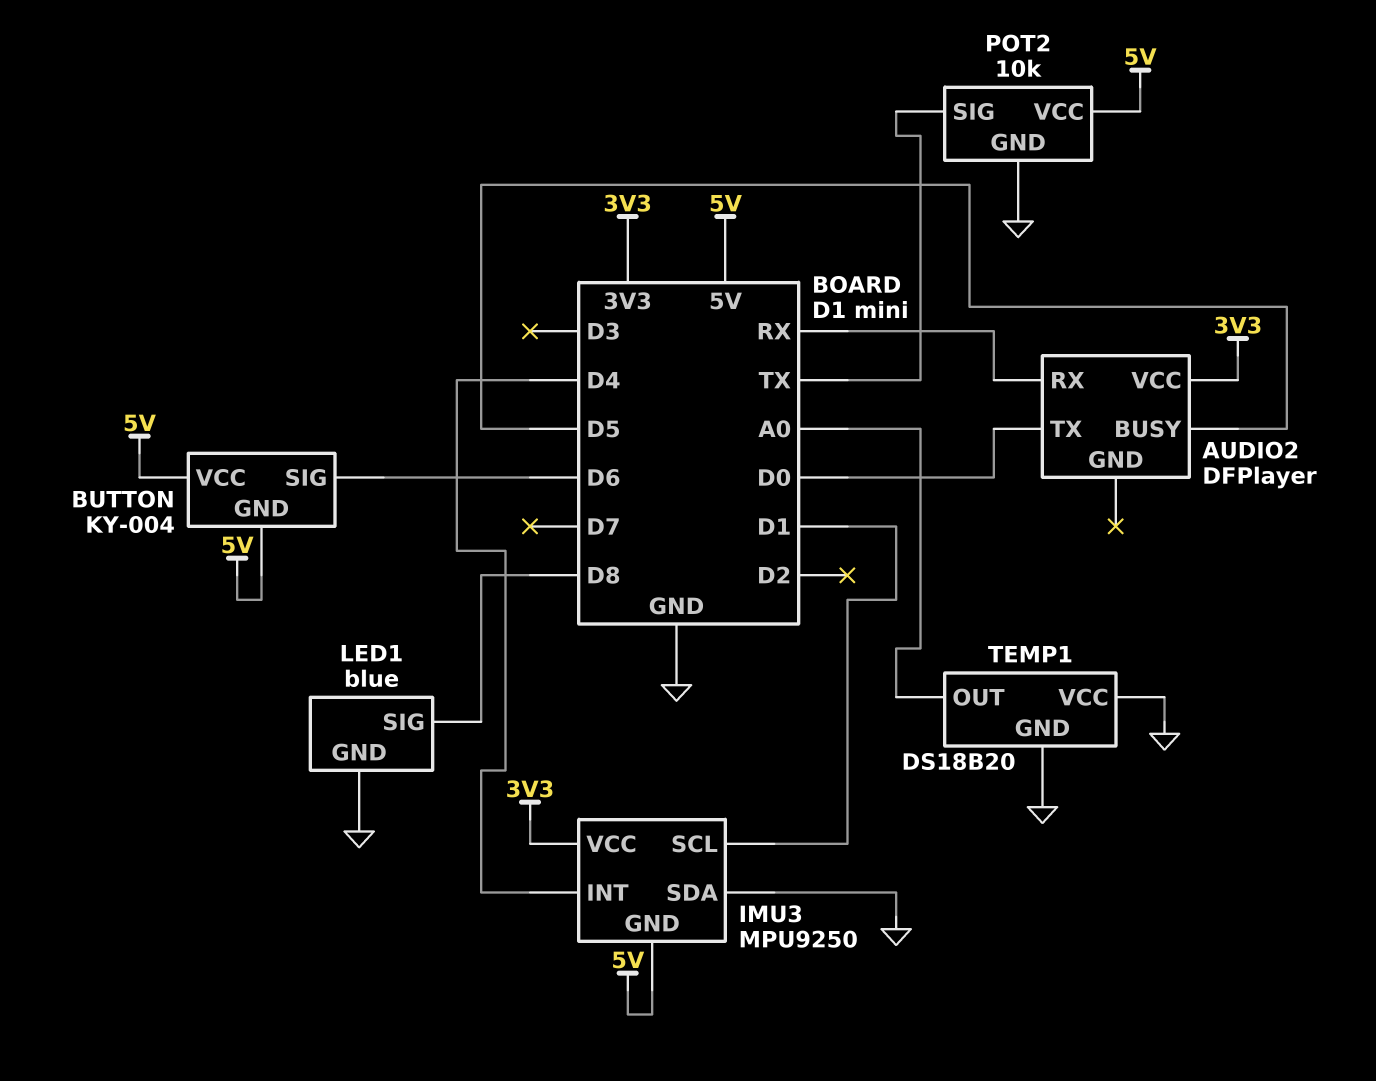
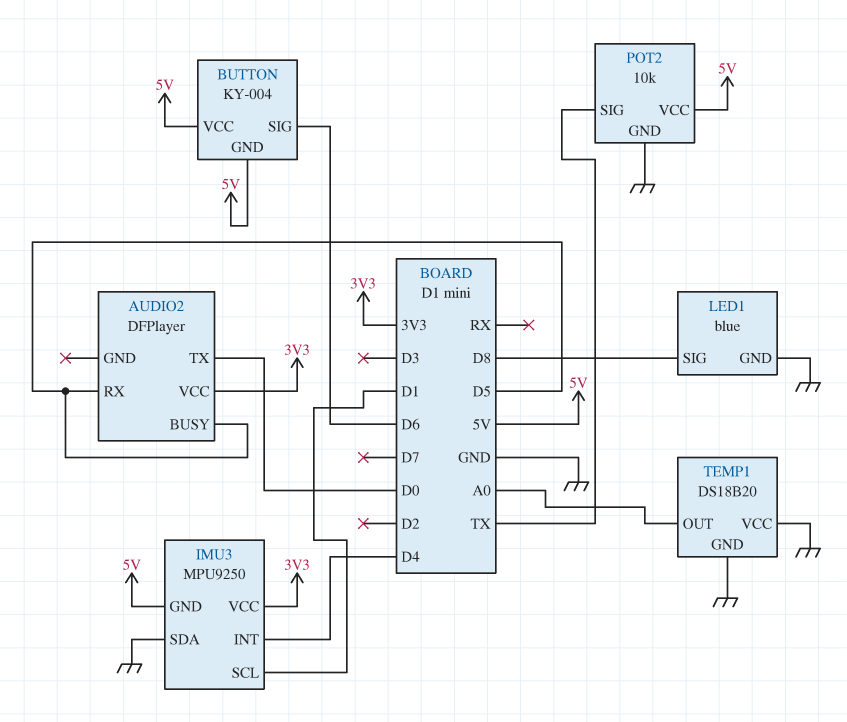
AUDIO2 pin RX: RX -> D5

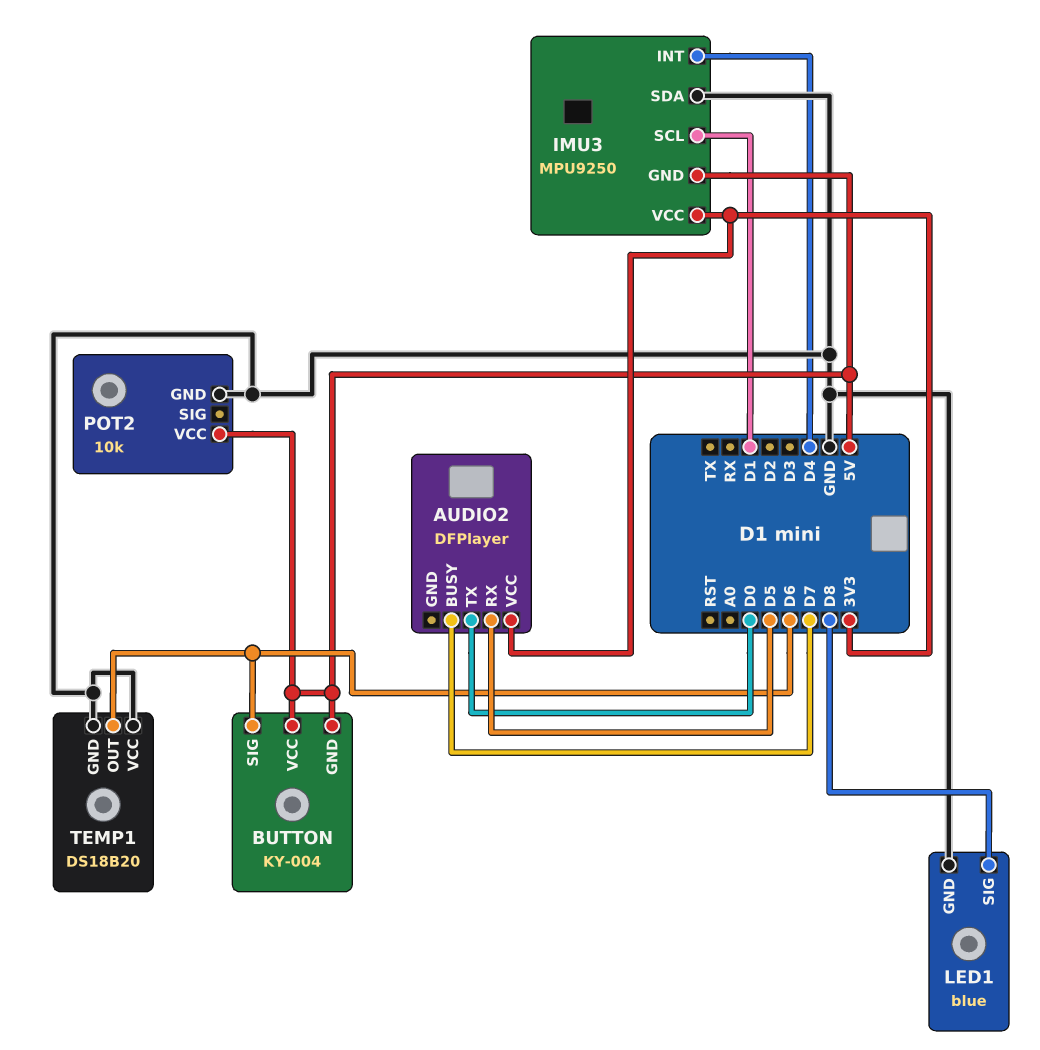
AUDIO2 pin BUSY: D5 -> D7
POT2 pin SIG: TX -> none
TEMP1 pin OUT: A0 -> D6

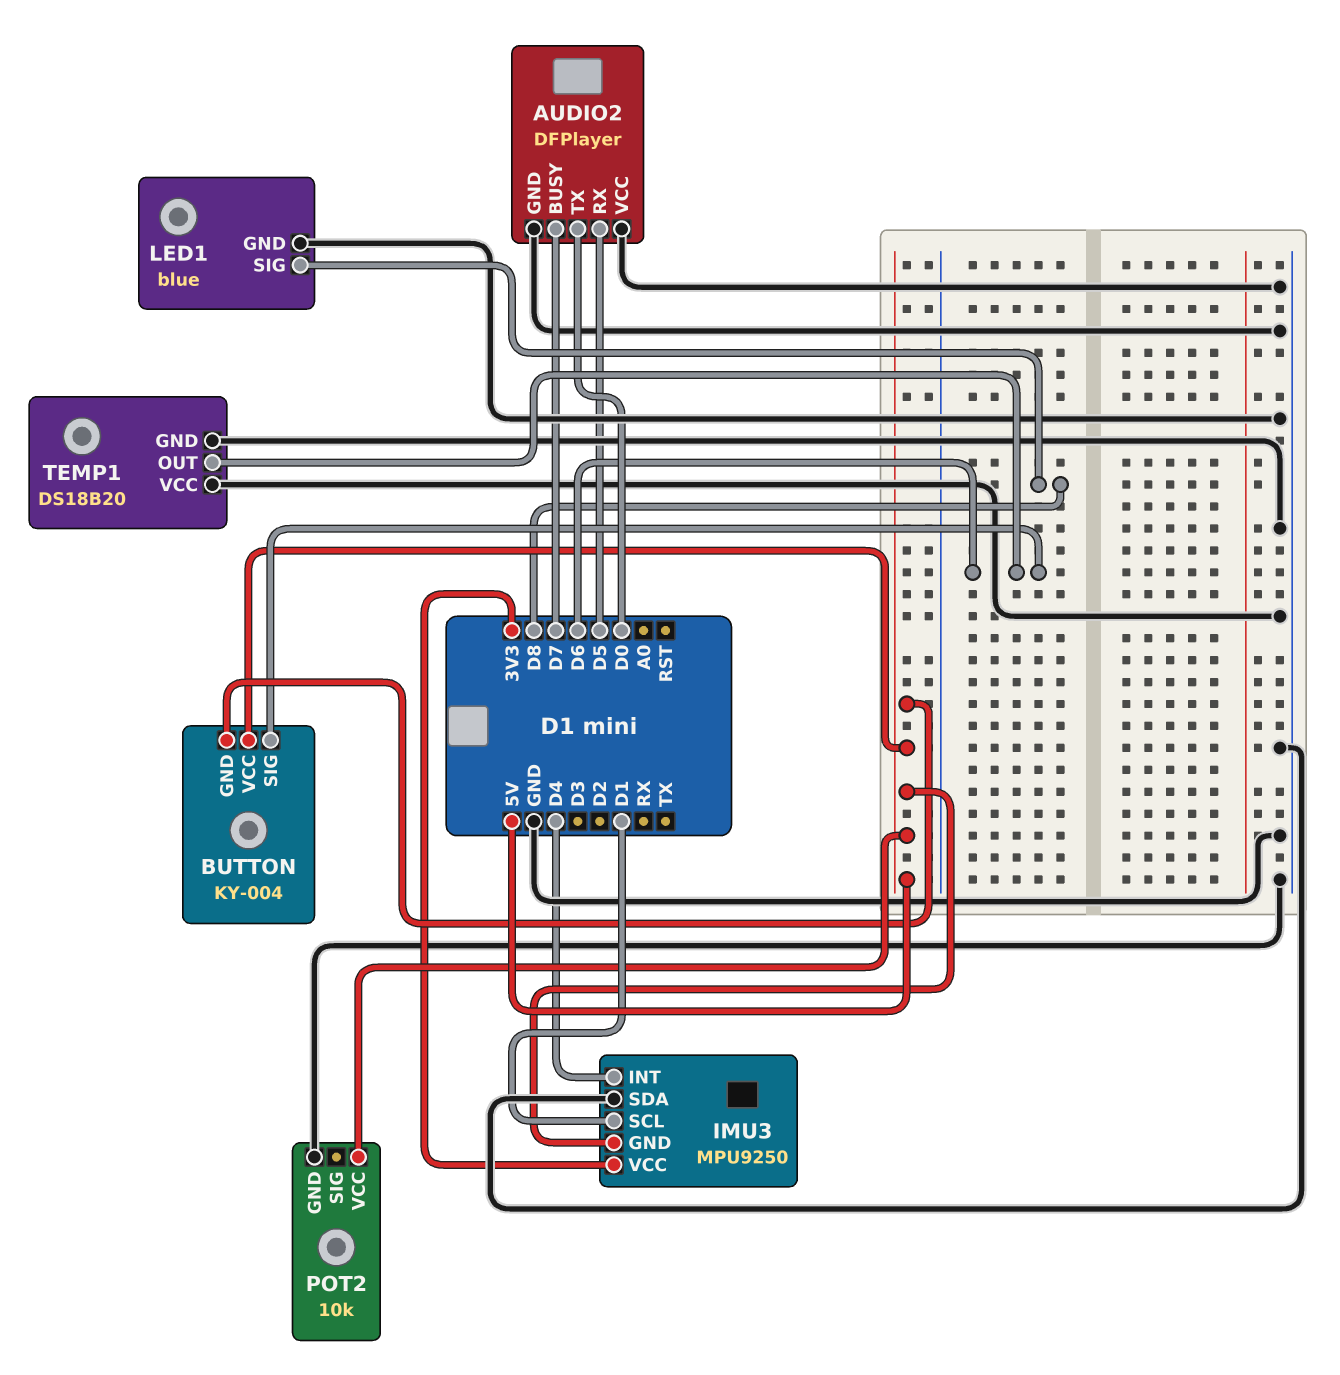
AUDIO2 pin GND: none -> GND
AUDIO2 pin VCC: 3V3 -> GND

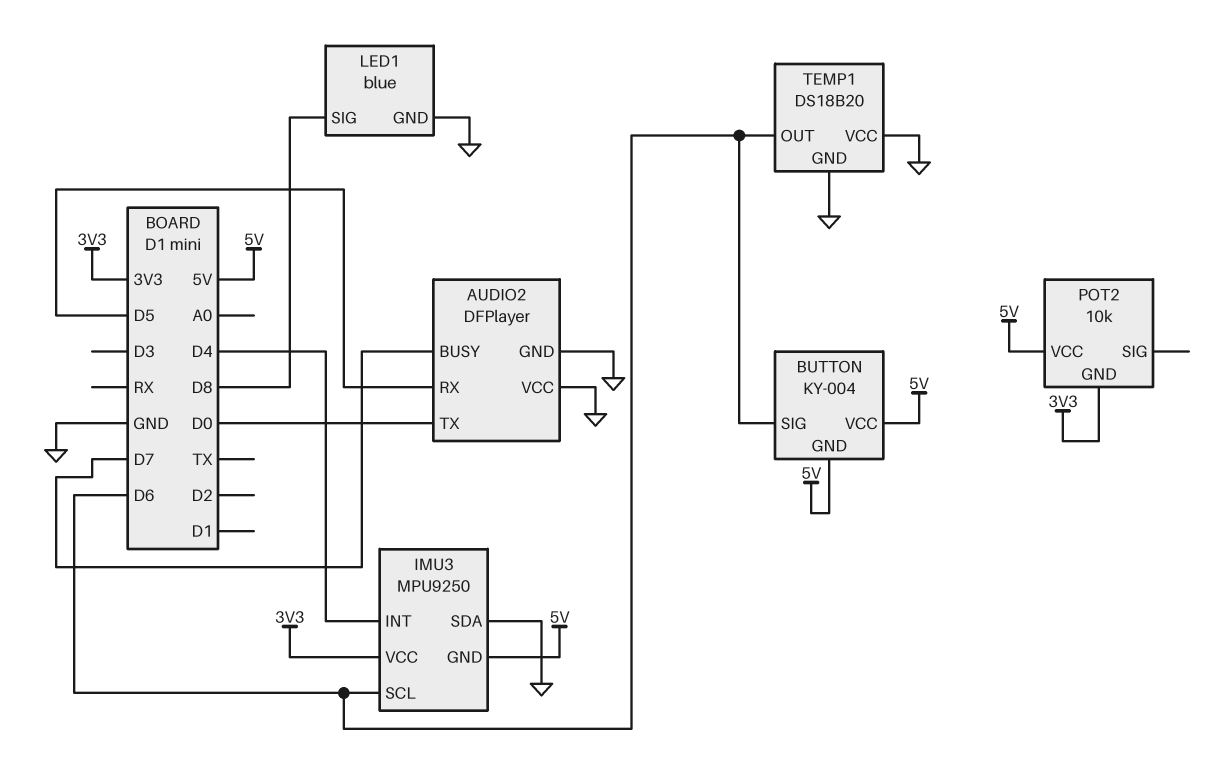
IMU3 pin SCL: D1 -> D6
POT2 pin GND: GND -> 3V3

